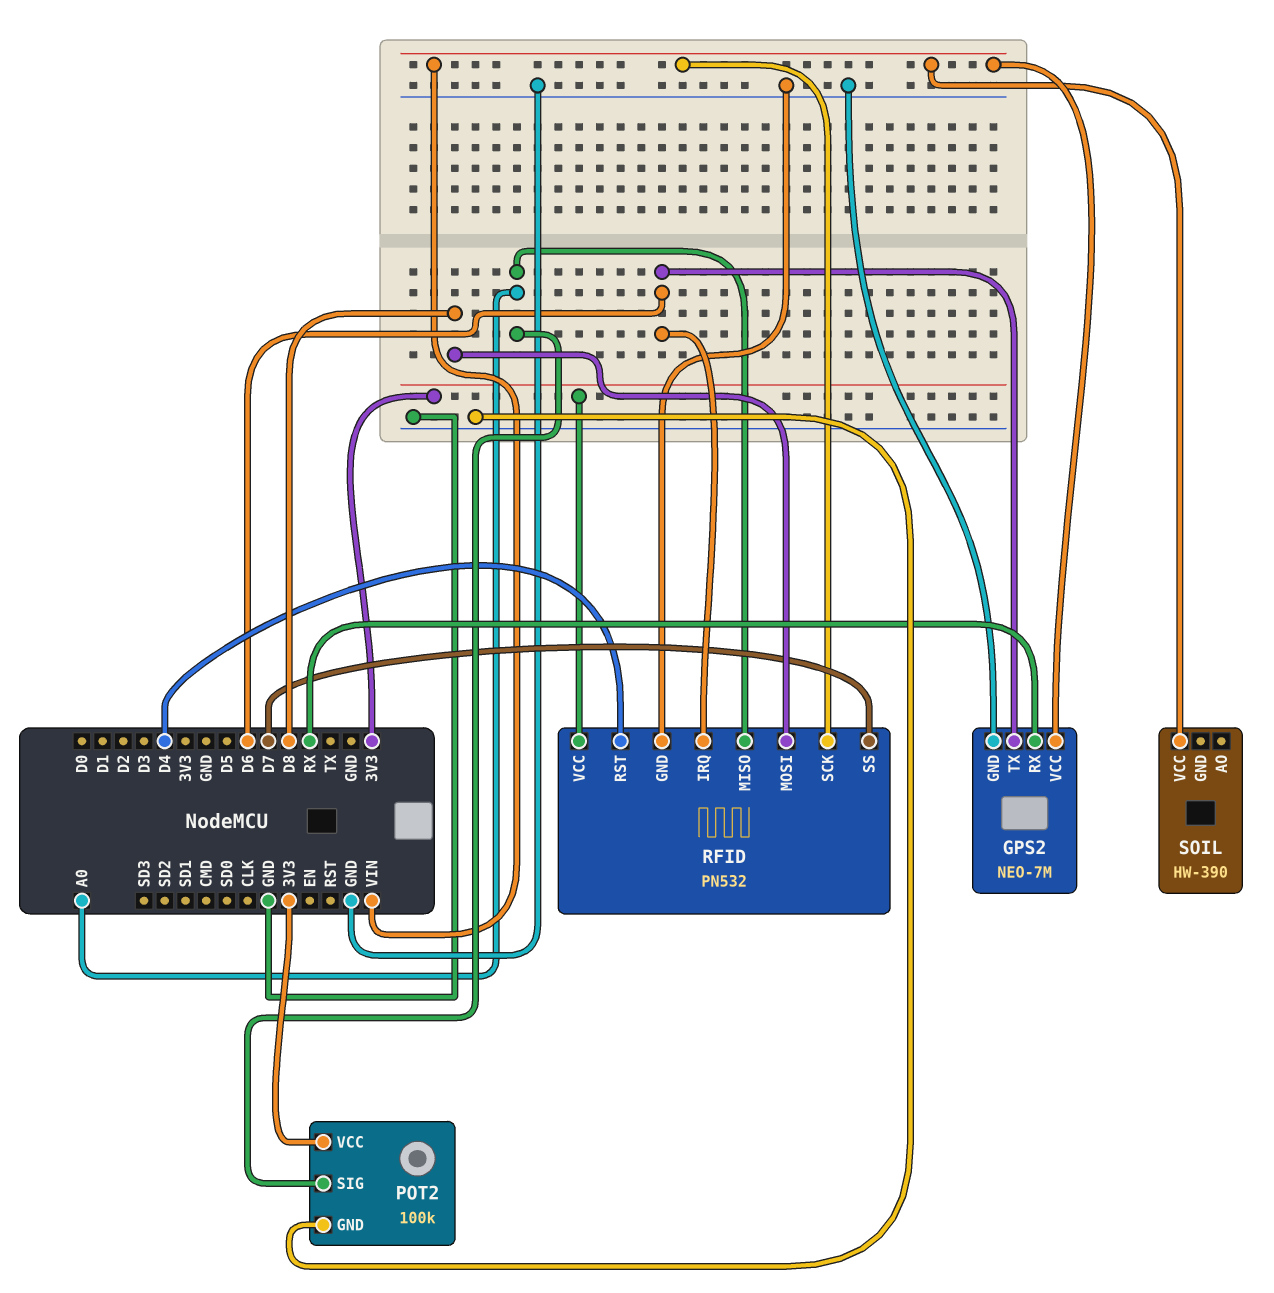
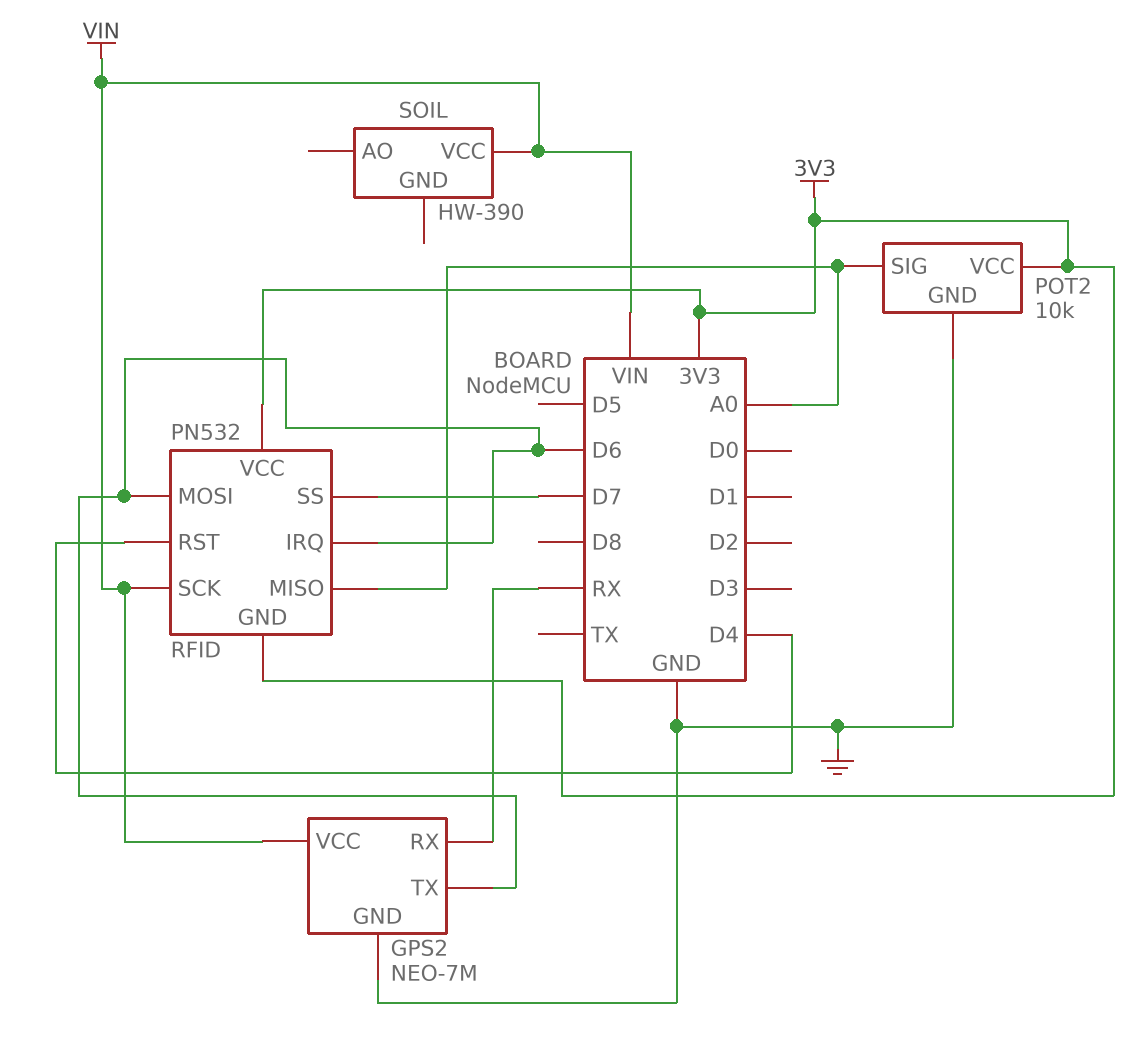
POT2: 100k -> 10k
RFID pin GND: GND -> 3V3
RFID pin MOSI: D8 -> D6

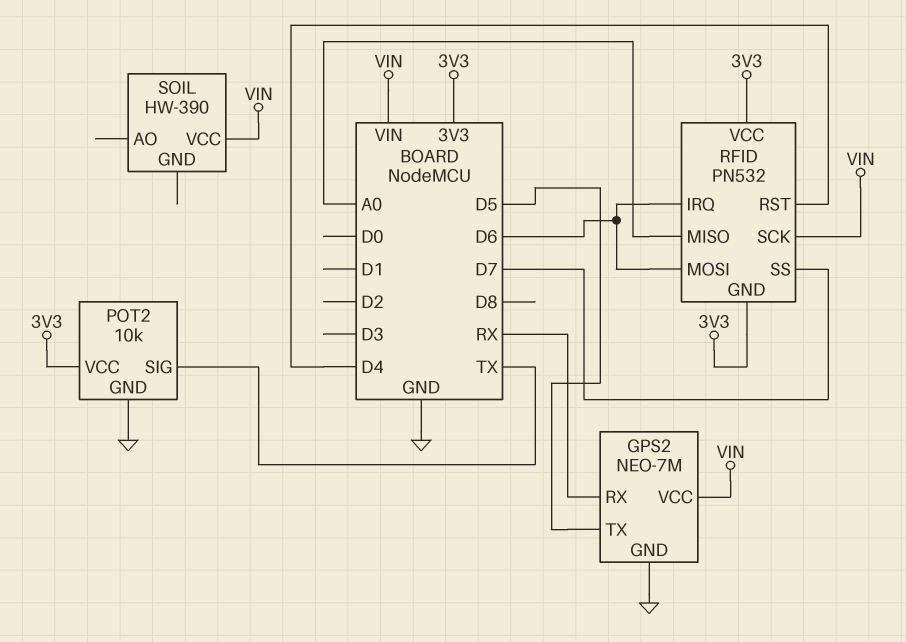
GPS2 pin TX: D6 -> D5
POT2 pin SIG: A0 -> TX

